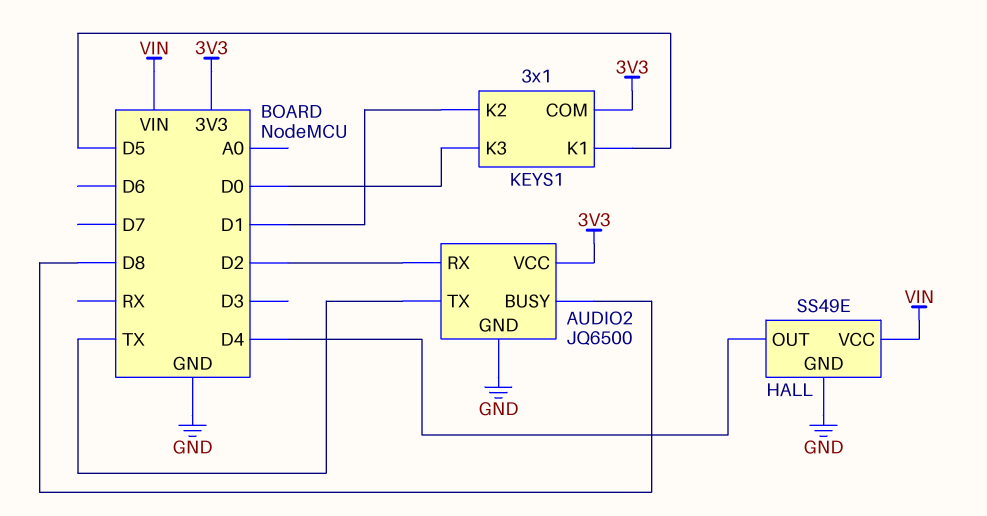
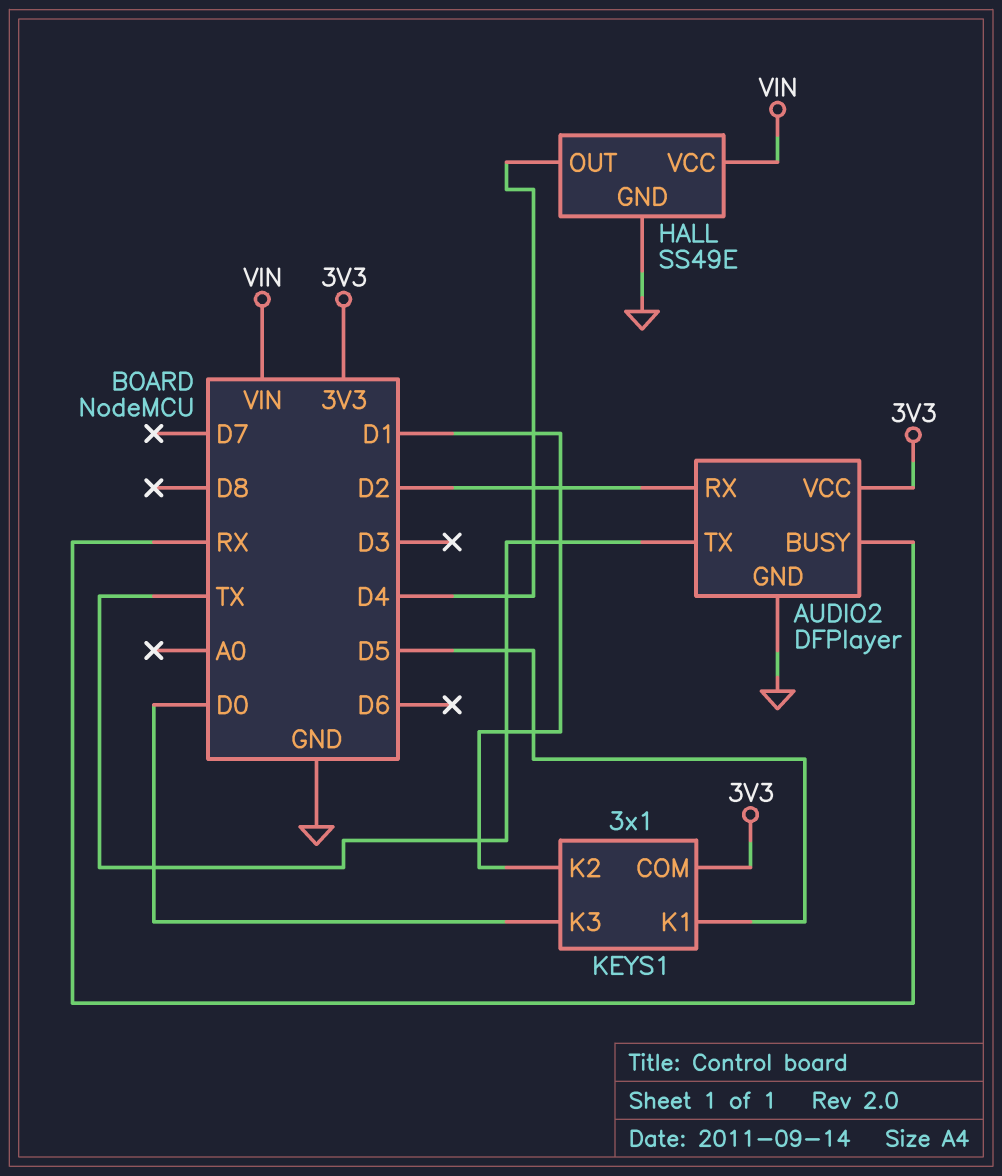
AUDIO2: JQ6500 -> DFPlayer
AUDIO2 pin BUSY: D8 -> RX

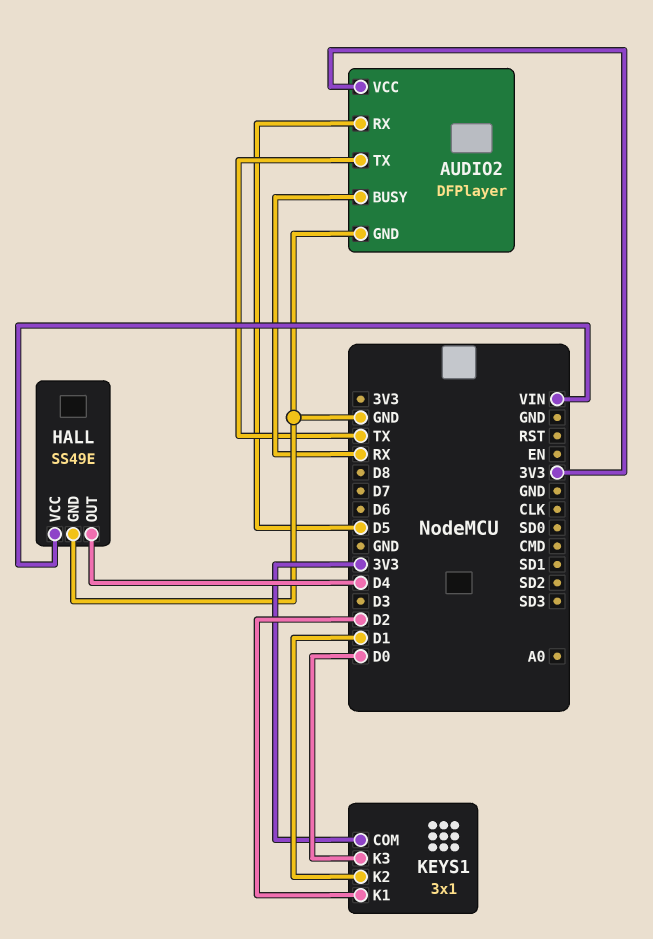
AUDIO2 pin RX: D2 -> D5
KEYS1 pin K1: D5 -> D2

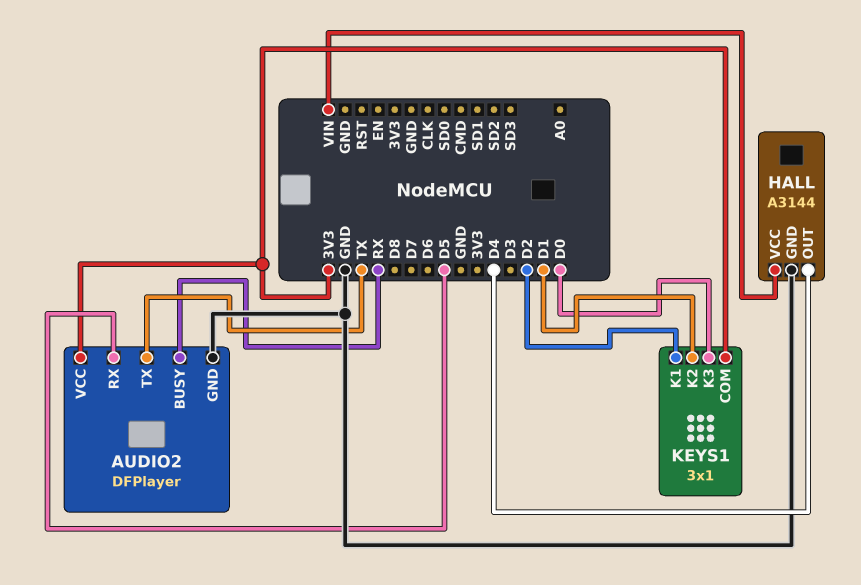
HALL: SS49E -> A3144

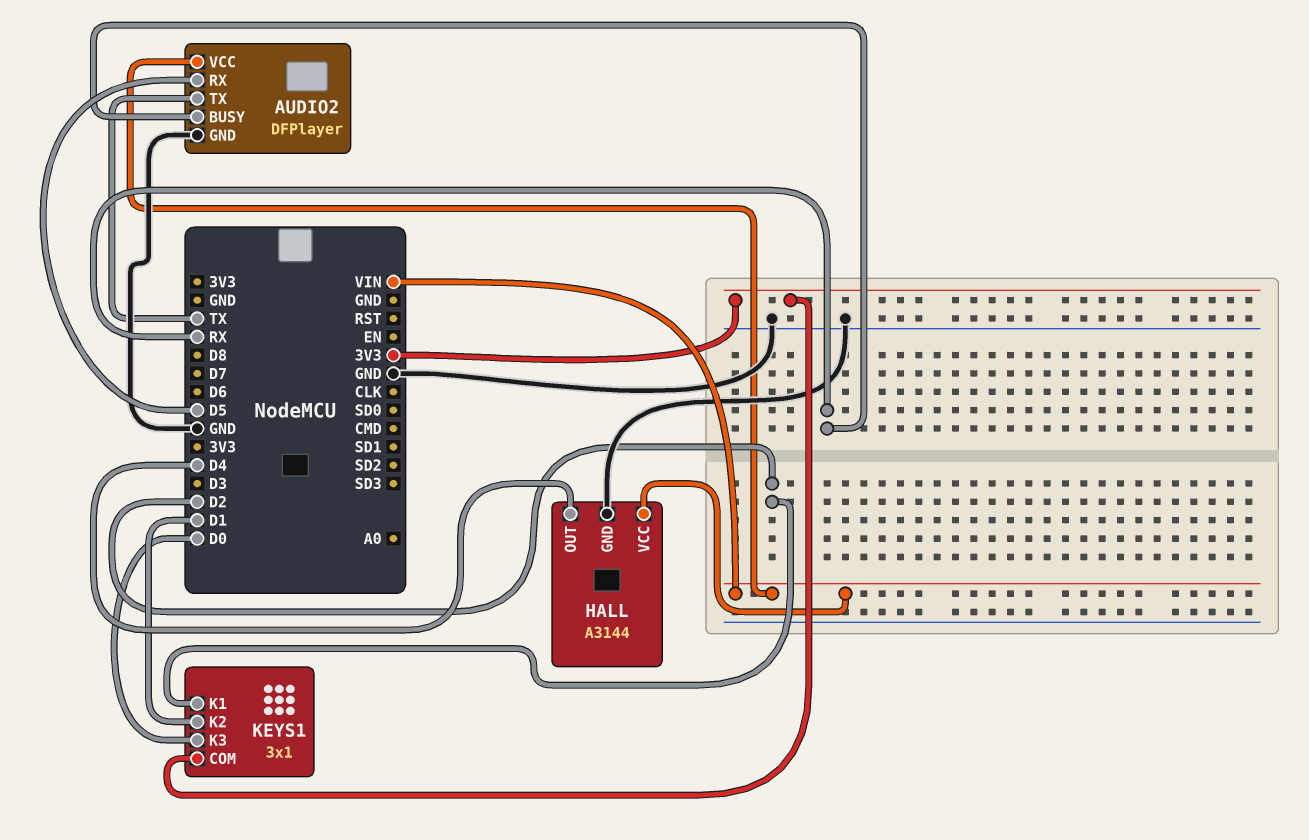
AUDIO2 pin VCC: 3V3 -> VIN

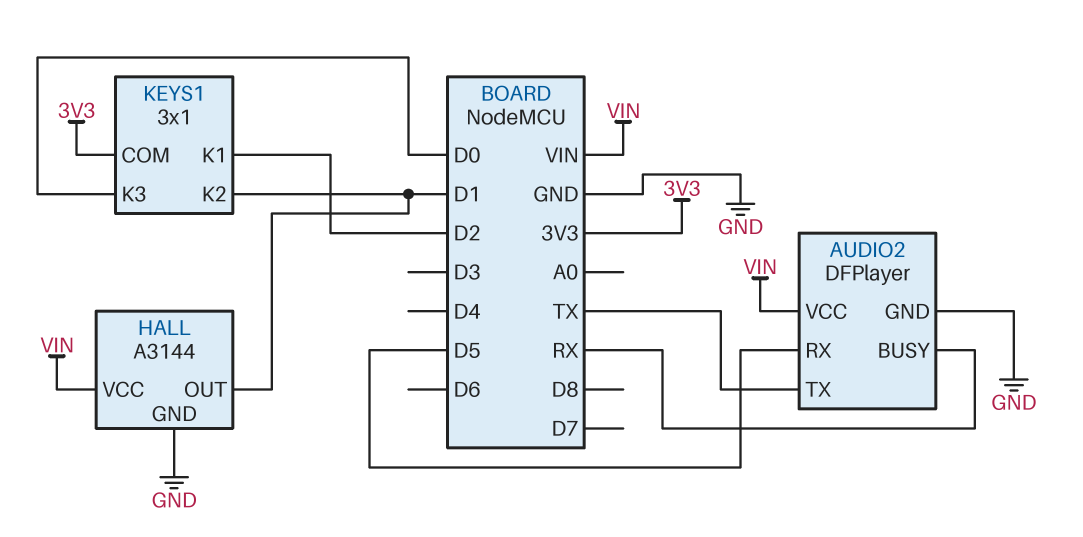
HALL pin OUT: D4 -> D1

